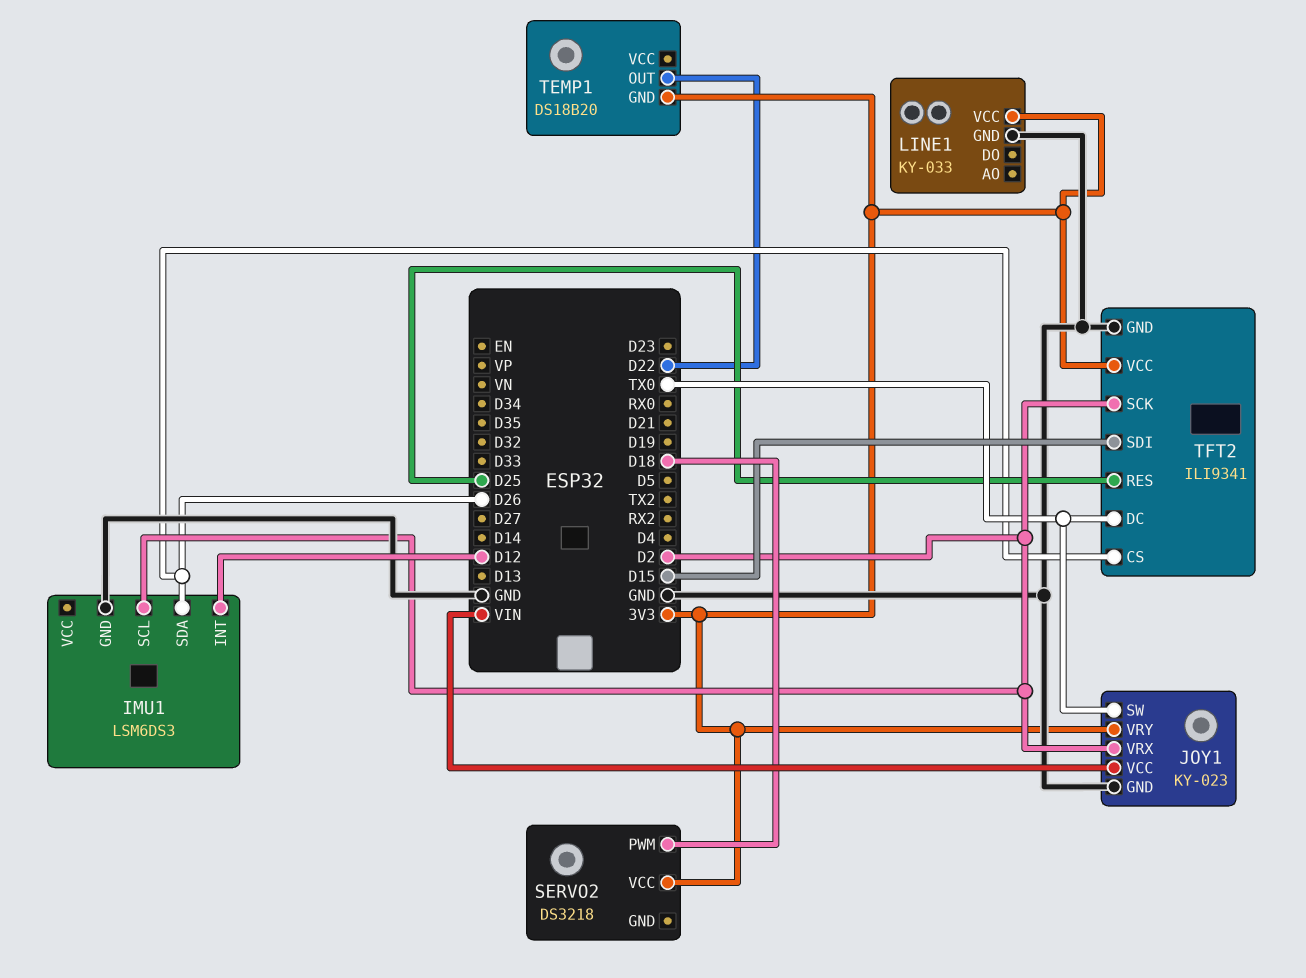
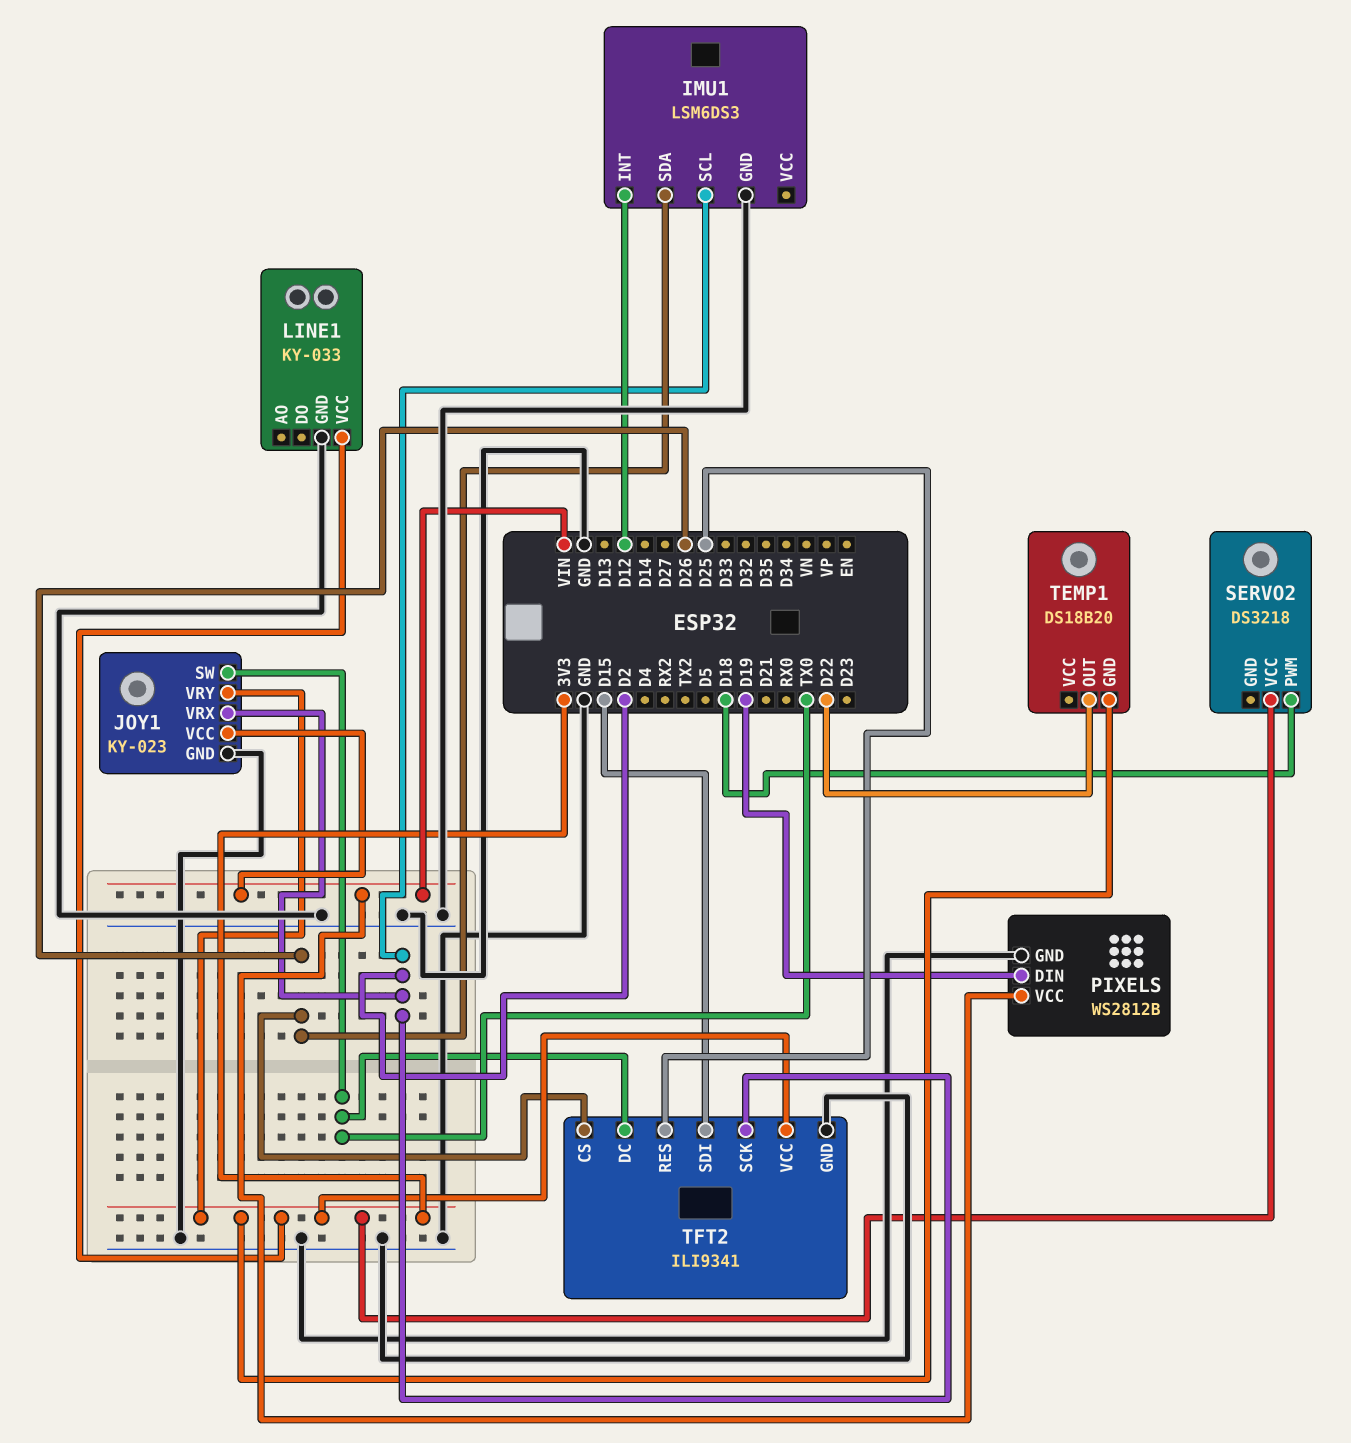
PIXELS: none -> WS2812B
PIXELS pin DIN: none -> D19
PIXELS pin GND: none -> GND
PIXELS pin VCC: none -> VIN

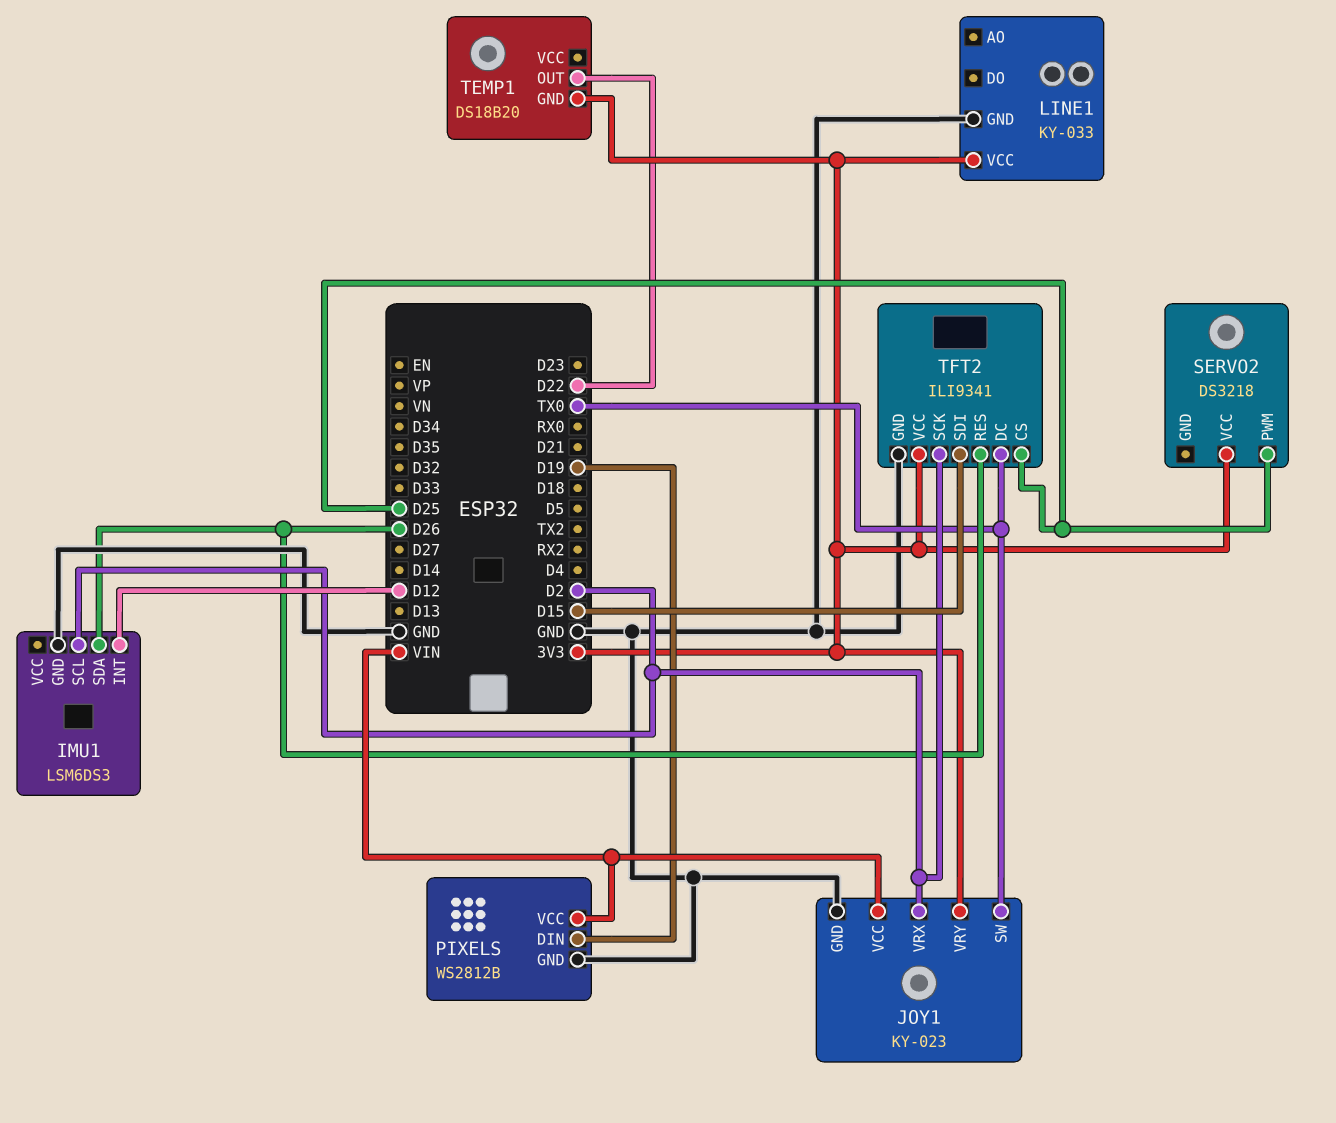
SERVO2 pin PWM: D18 -> D25
TFT2 pin CS: D26 -> D25
TFT2 pin RES: D25 -> D26

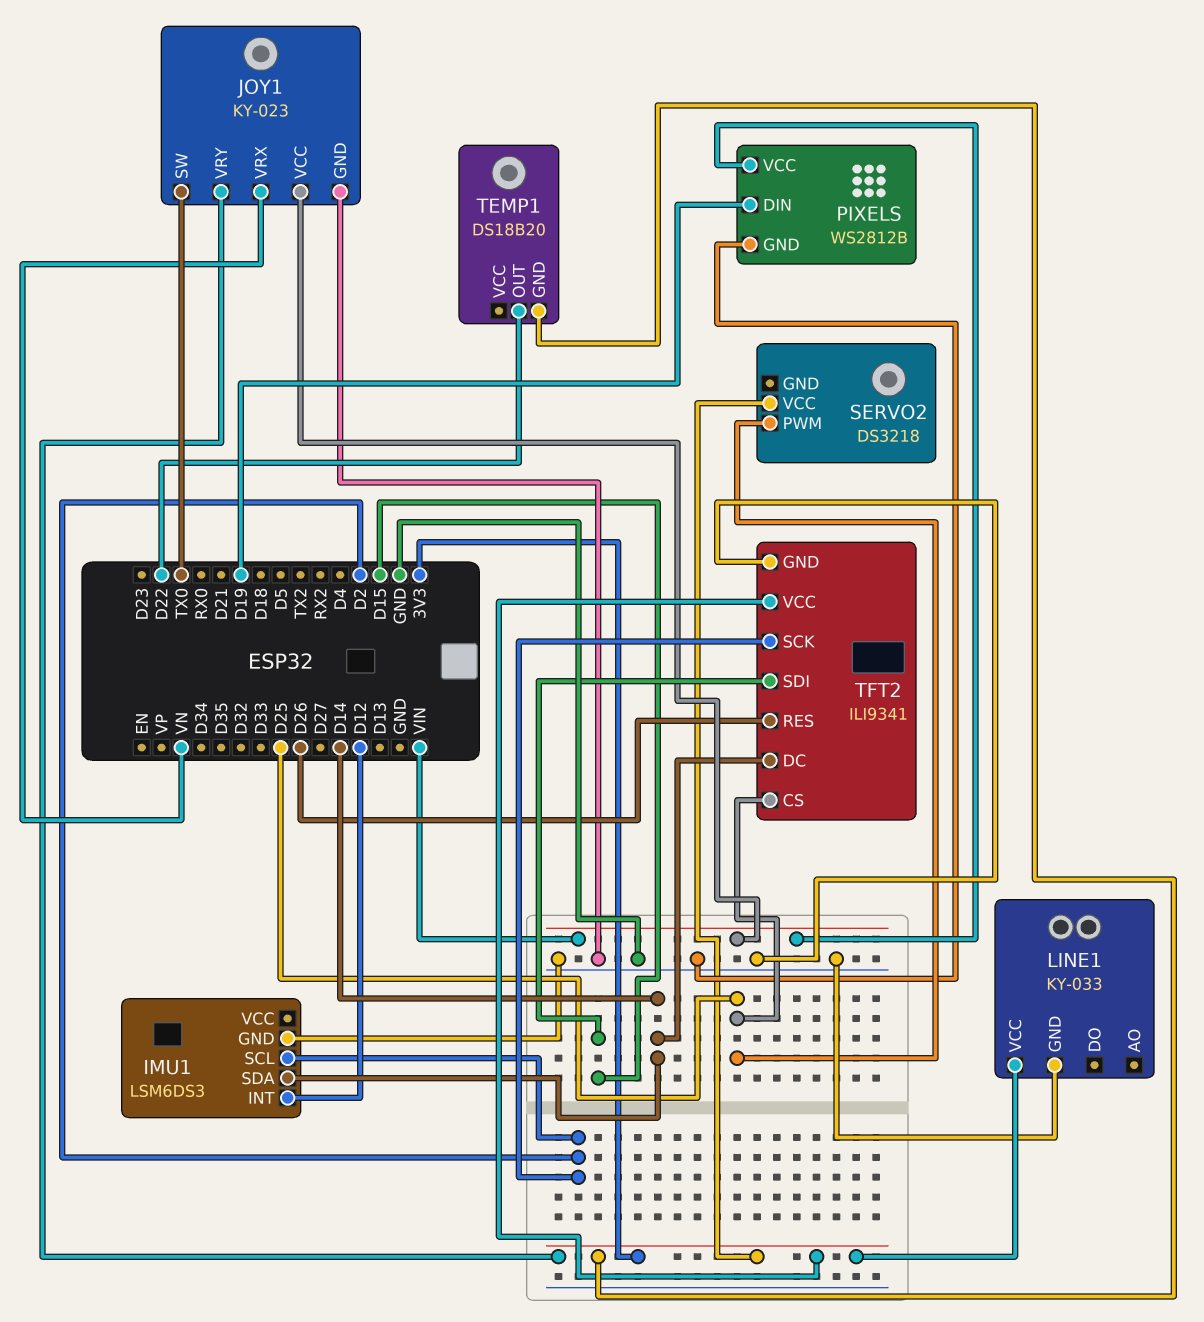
IMU1 pin SDA: D26 -> D14
JOY1 pin VRX: D2 -> VN
TFT2 pin DC: TX0 -> D14

